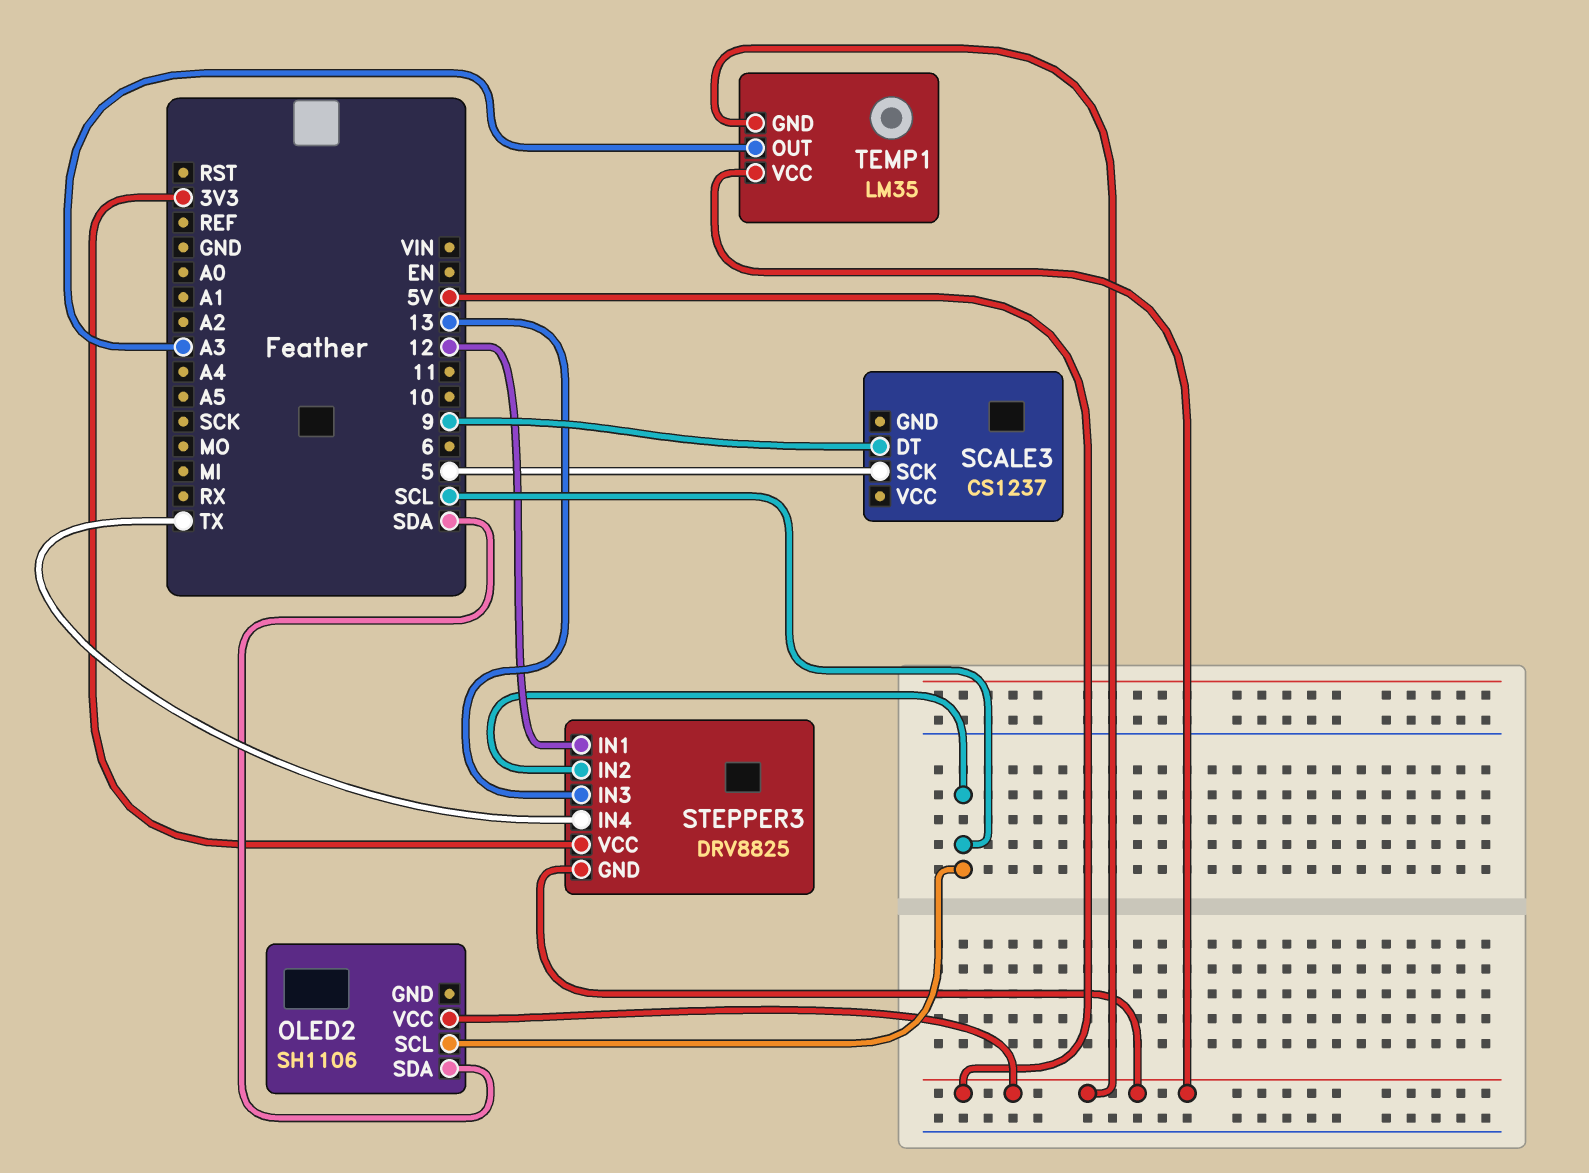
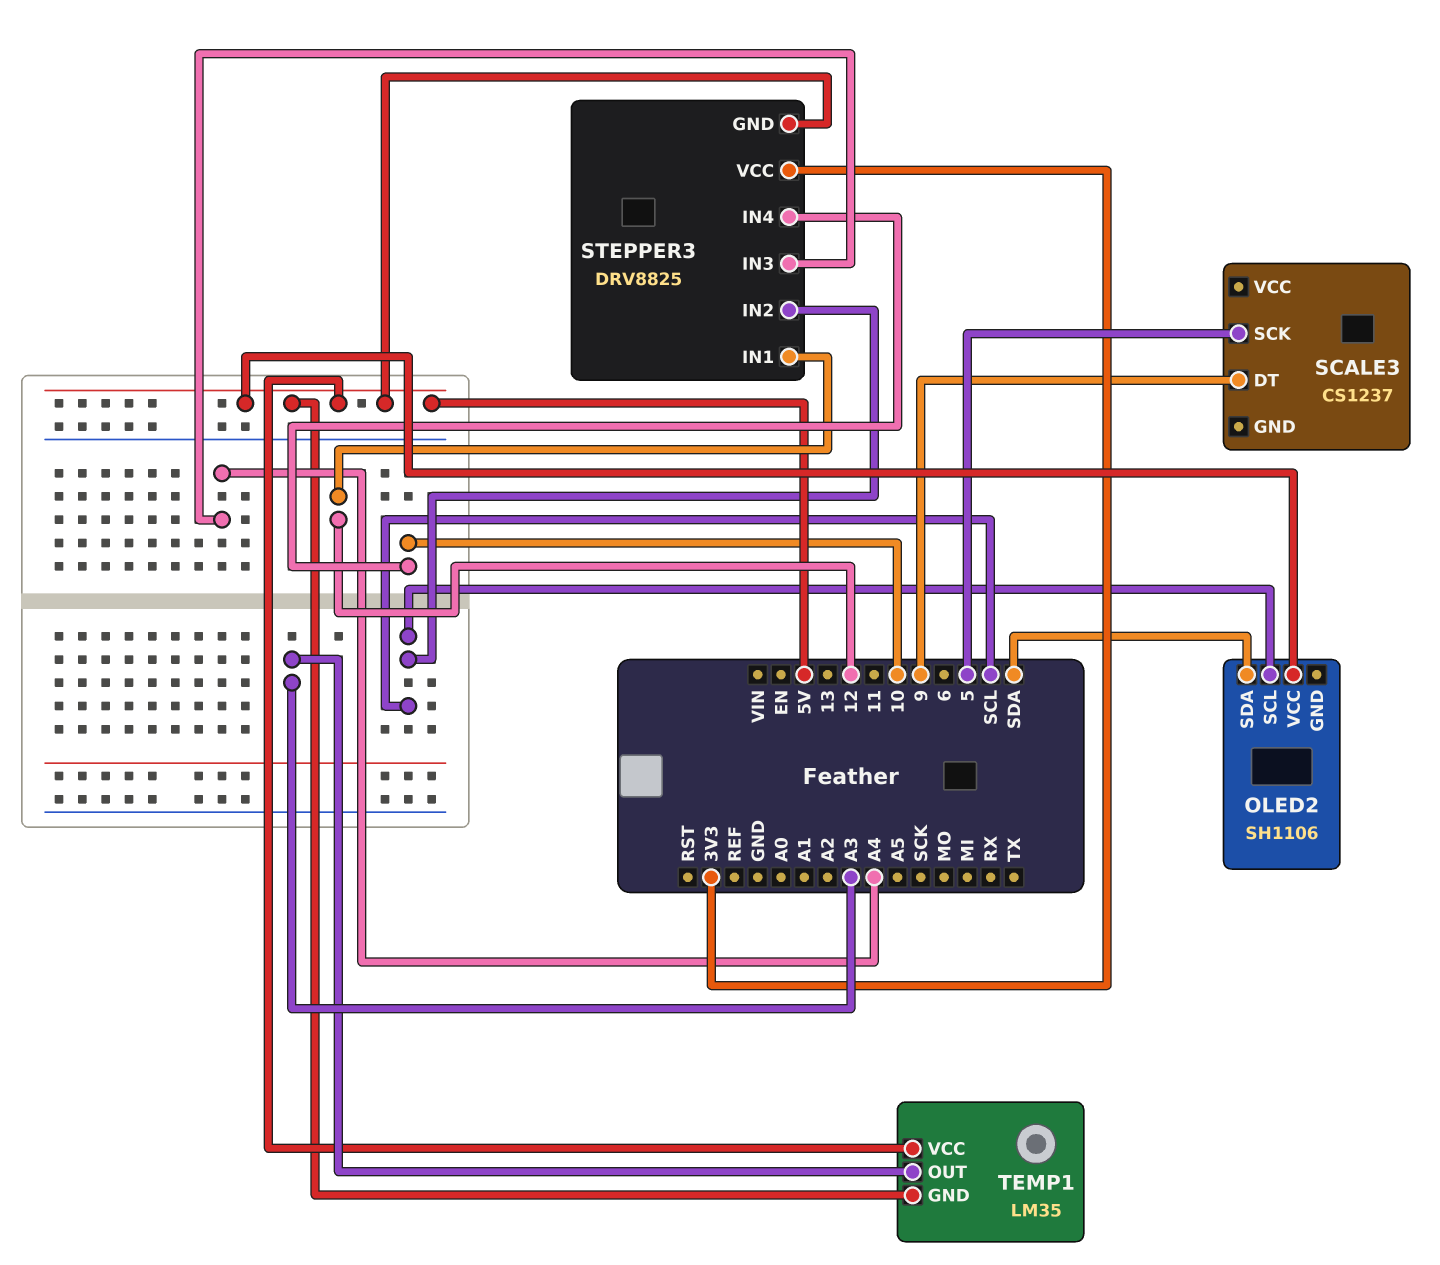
STEPPER3 pin IN3: 13 -> A4
STEPPER3 pin IN4: TX -> 10

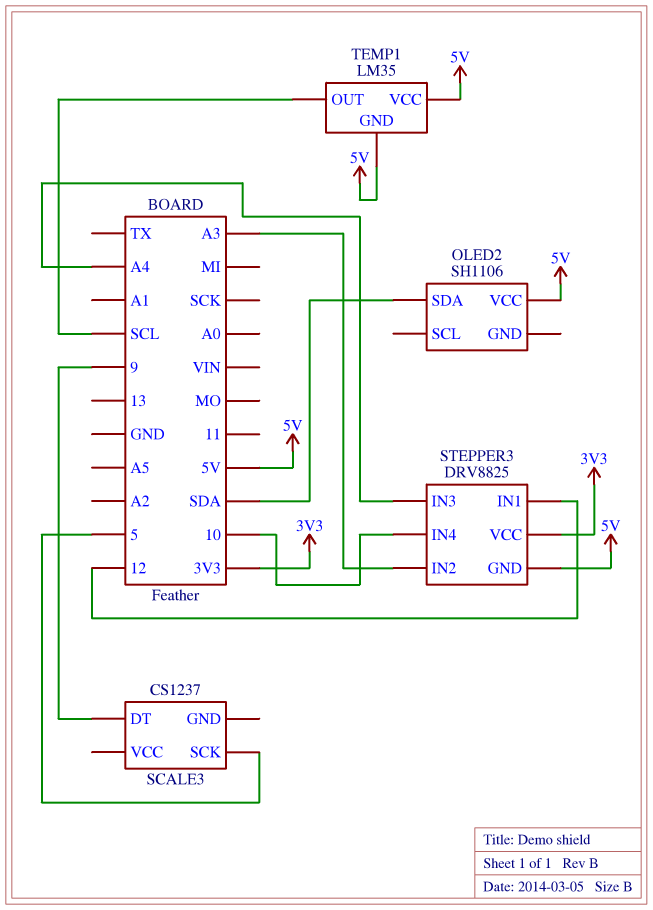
OLED2 pin SCL: SCL -> none
STEPPER3 pin IN2: SCL -> A3
TEMP1 pin OUT: A3 -> SCL

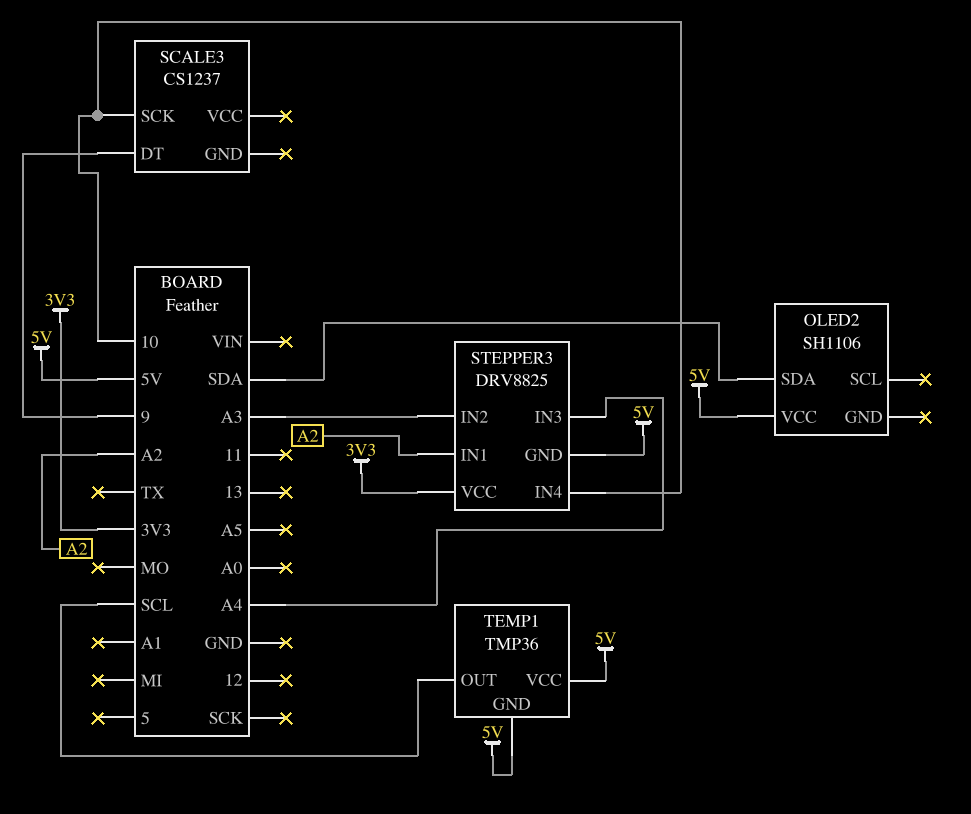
SCALE3 pin SCK: 5 -> 10
STEPPER3 pin IN1: 12 -> A2
TEMP1: LM35 -> TMP36

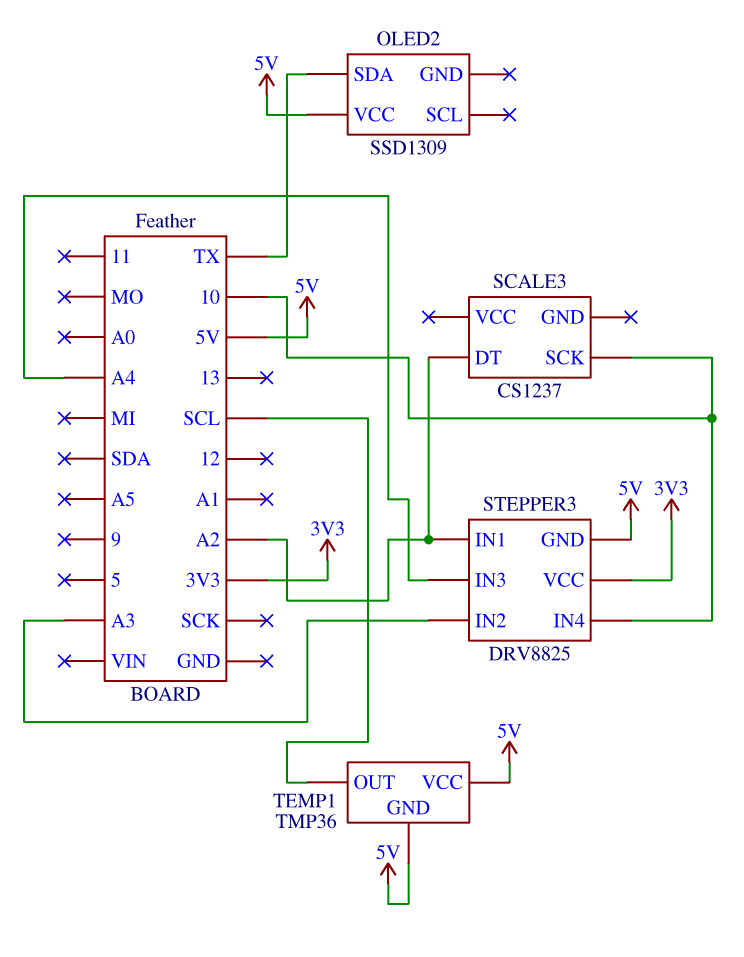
OLED2: SH1106 -> SSD1309
OLED2 pin SDA: SDA -> TX
SCALE3 pin DT: 9 -> A2

